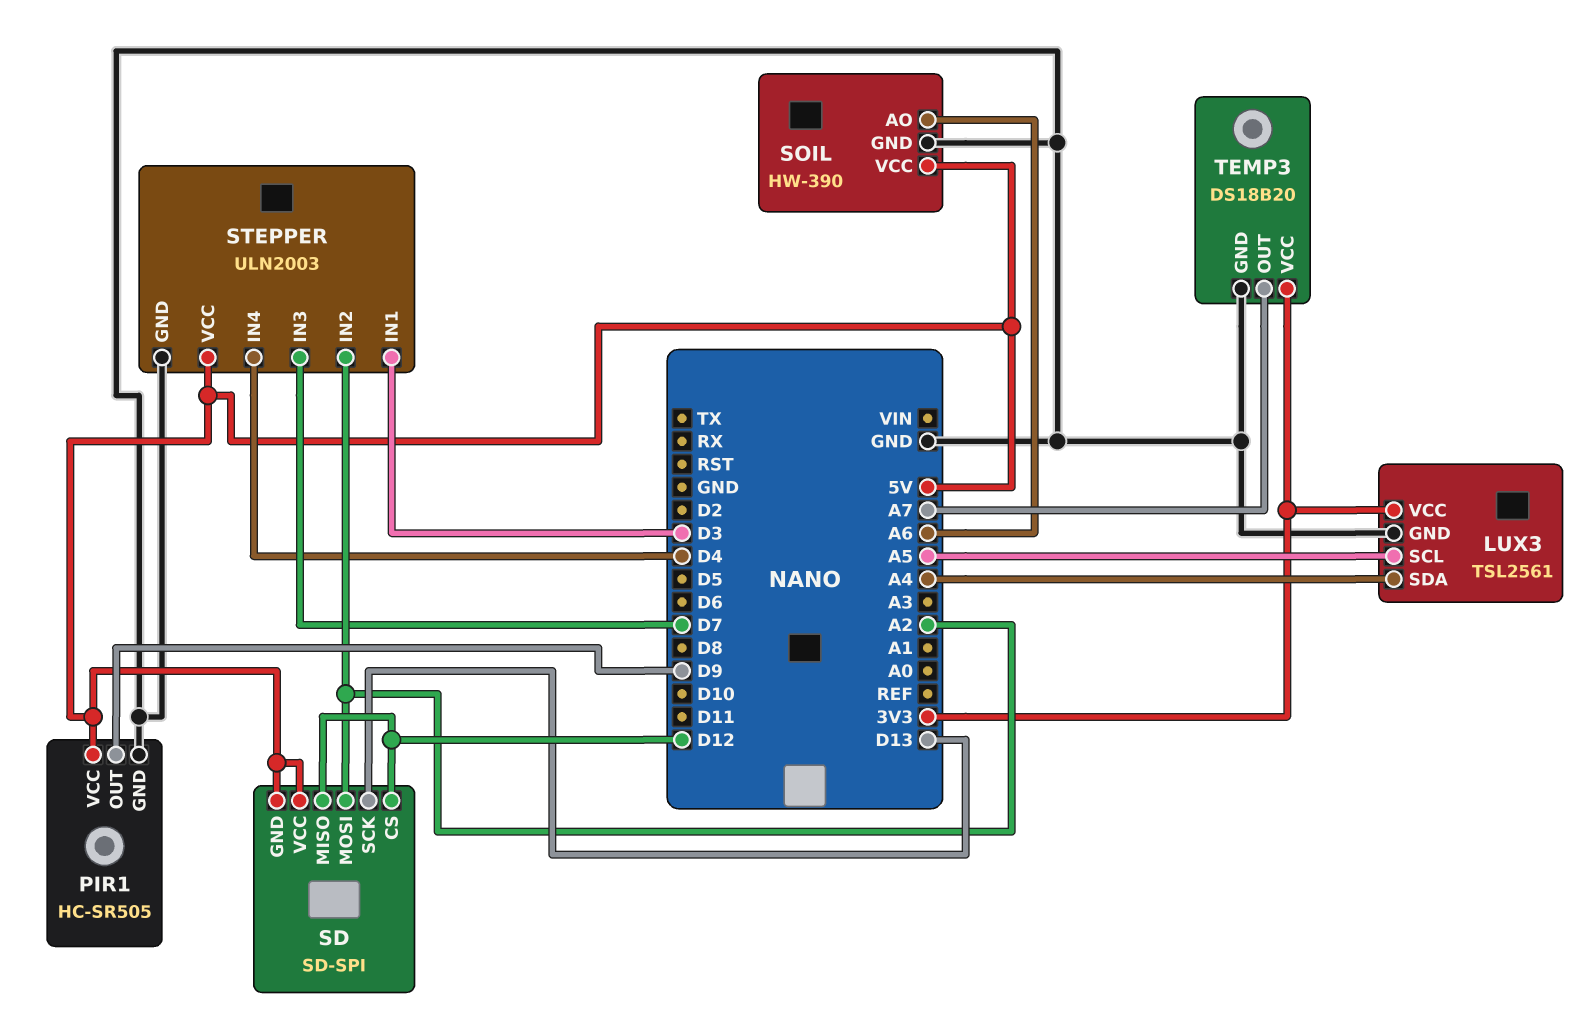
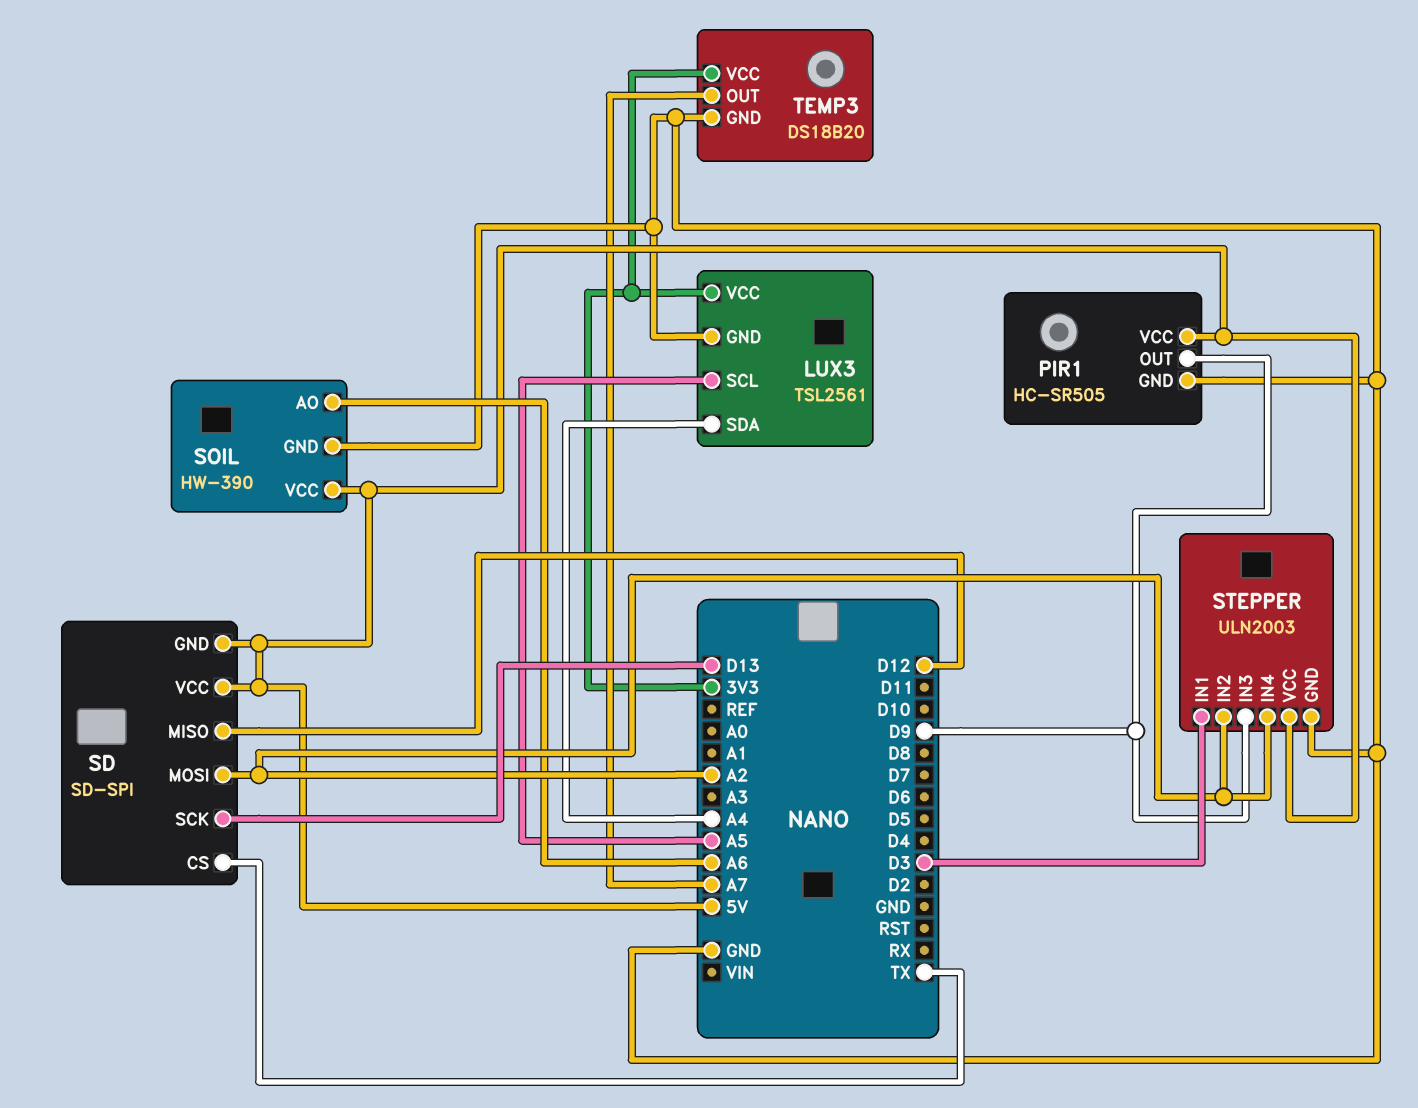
SD pin CS: D12 -> TX
STEPPER pin IN3: D7 -> D9
STEPPER pin IN4: D4 -> A2

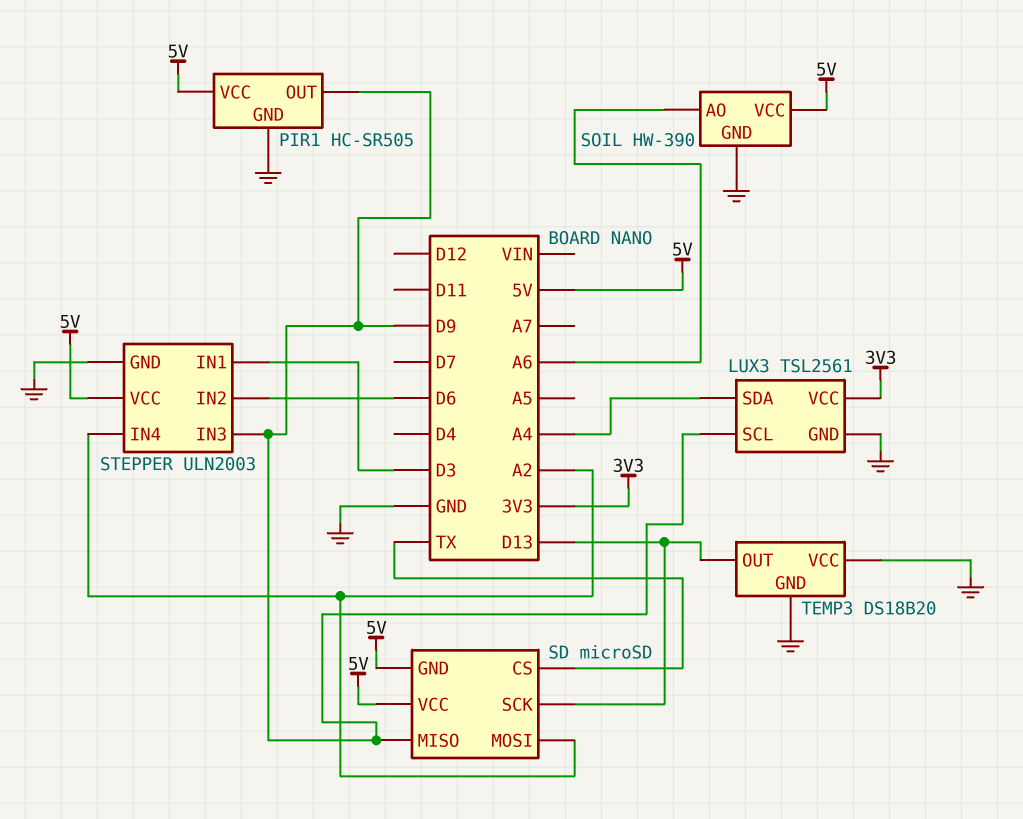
LUX3 pin SCL: A5 -> D9
SD: SD-SPI -> microSD
SD pin MISO: D12 -> D9
STEPPER pin IN2: A2 -> D6
TEMP3 pin OUT: A7 -> D13
TEMP3 pin VCC: 3V3 -> GND

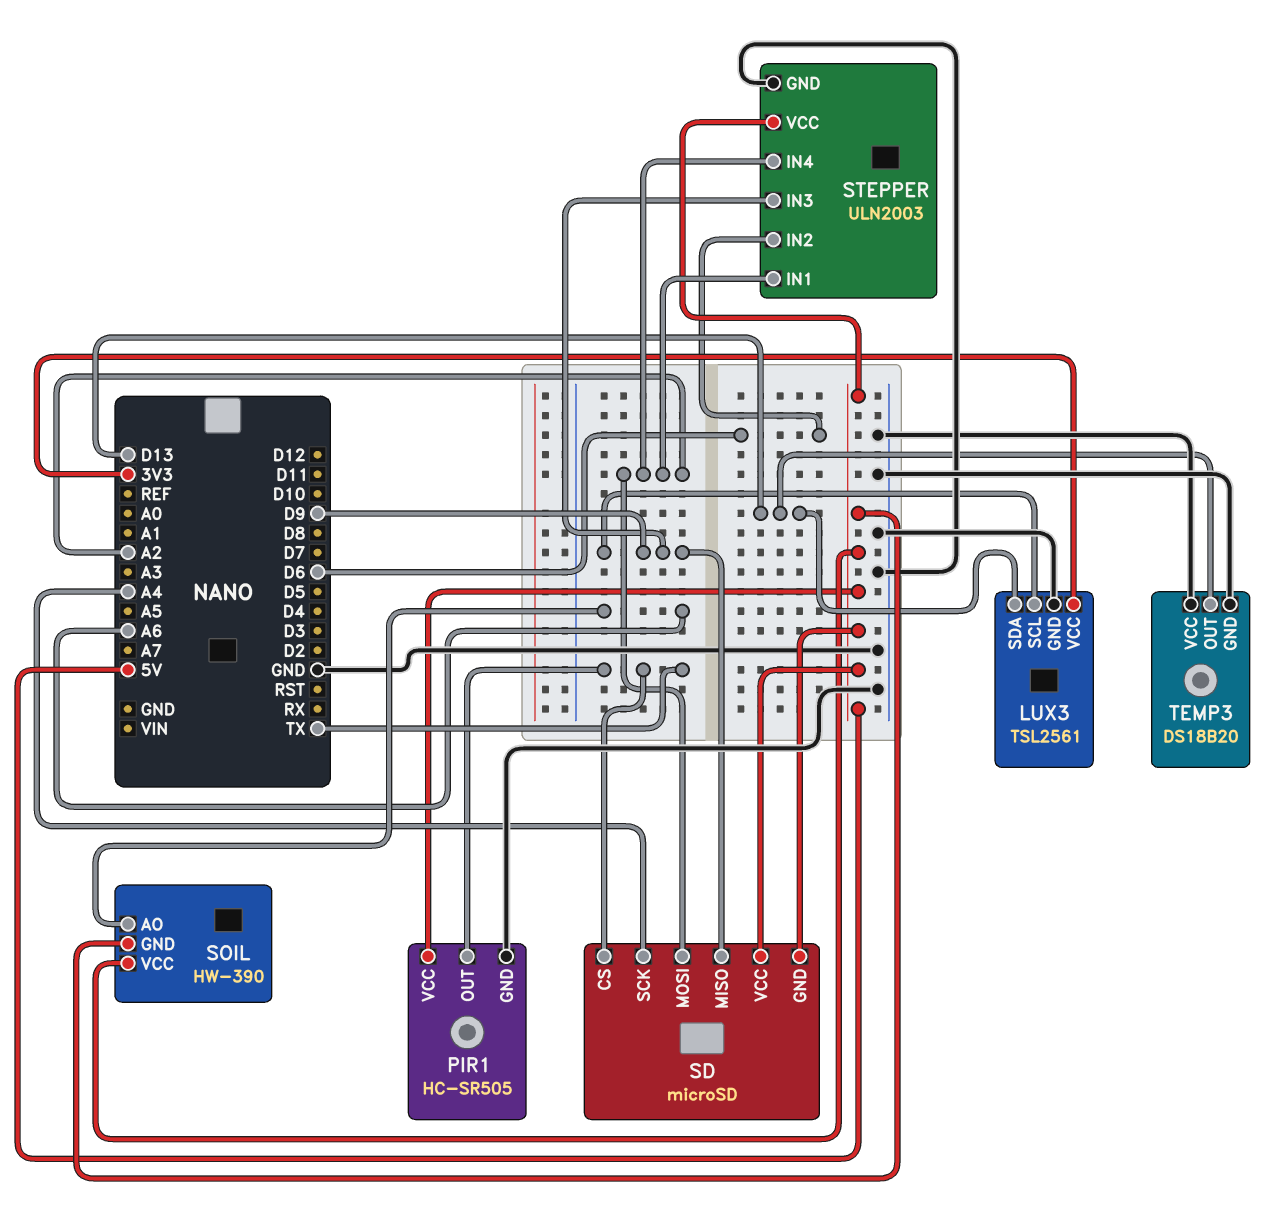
LUX3 pin SDA: A4 -> D13
PIR1 pin OUT: D9 -> TX
SD pin SCK: D13 -> A4
SOIL pin GND: GND -> 5V
STEPPER pin IN1: D3 -> A2

